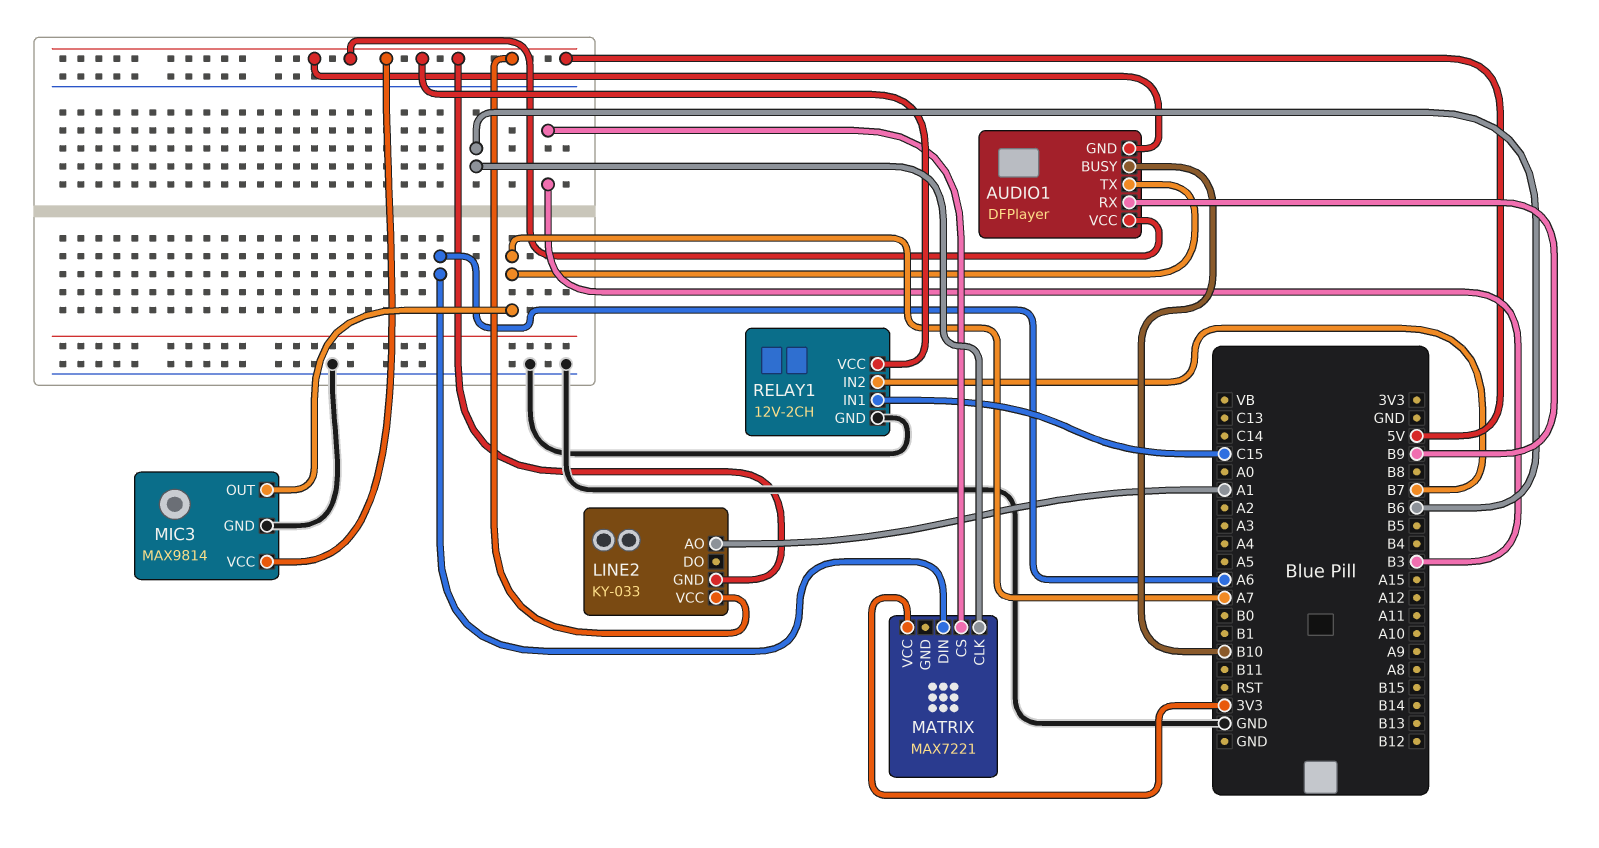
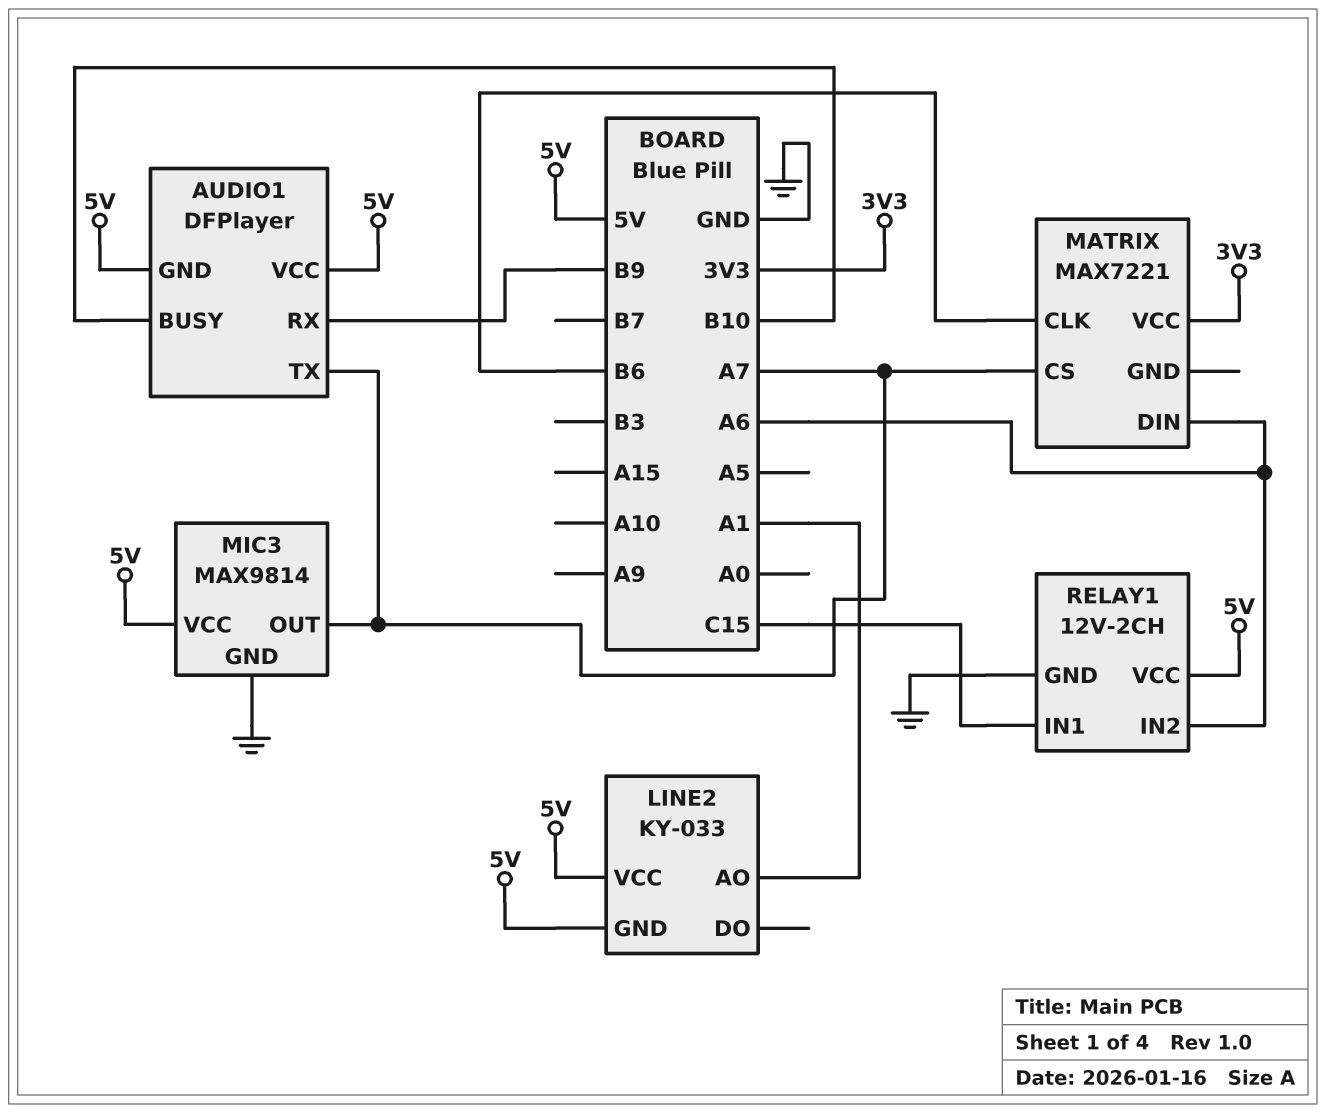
MATRIX pin CS: B3 -> A7
RELAY1 pin IN2: B7 -> A6

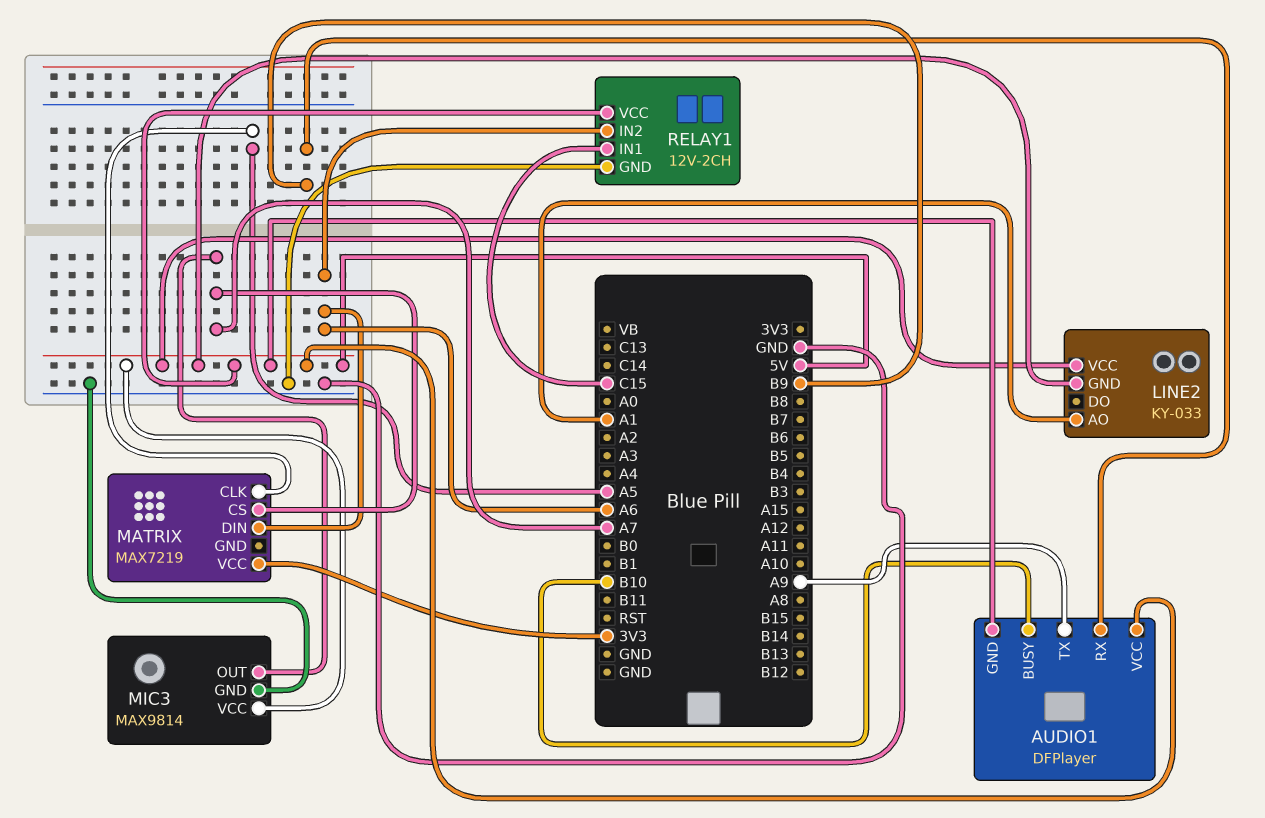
AUDIO1 pin TX: A7 -> A9
MATRIX: MAX7221 -> MAX7219
MATRIX pin CLK: B6 -> A5

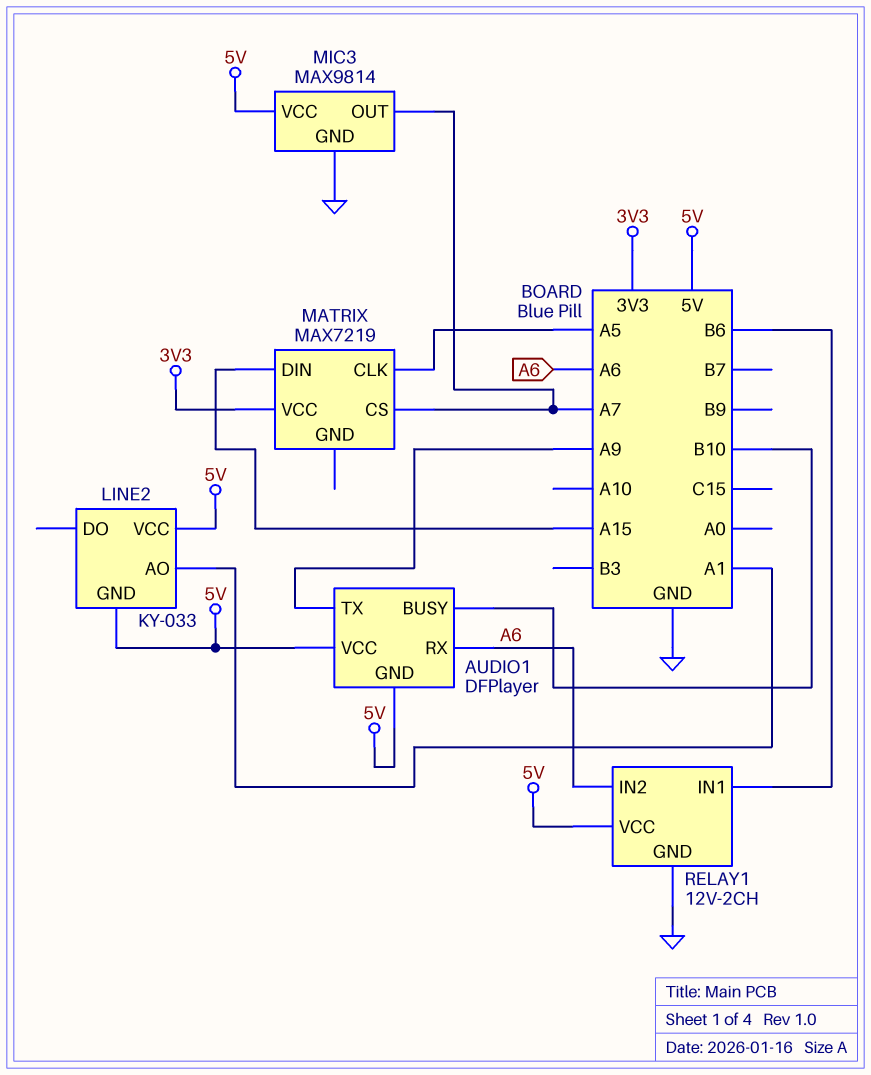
AUDIO1 pin RX: B9 -> A6
MATRIX pin DIN: A6 -> A15
RELAY1 pin IN1: C15 -> B6

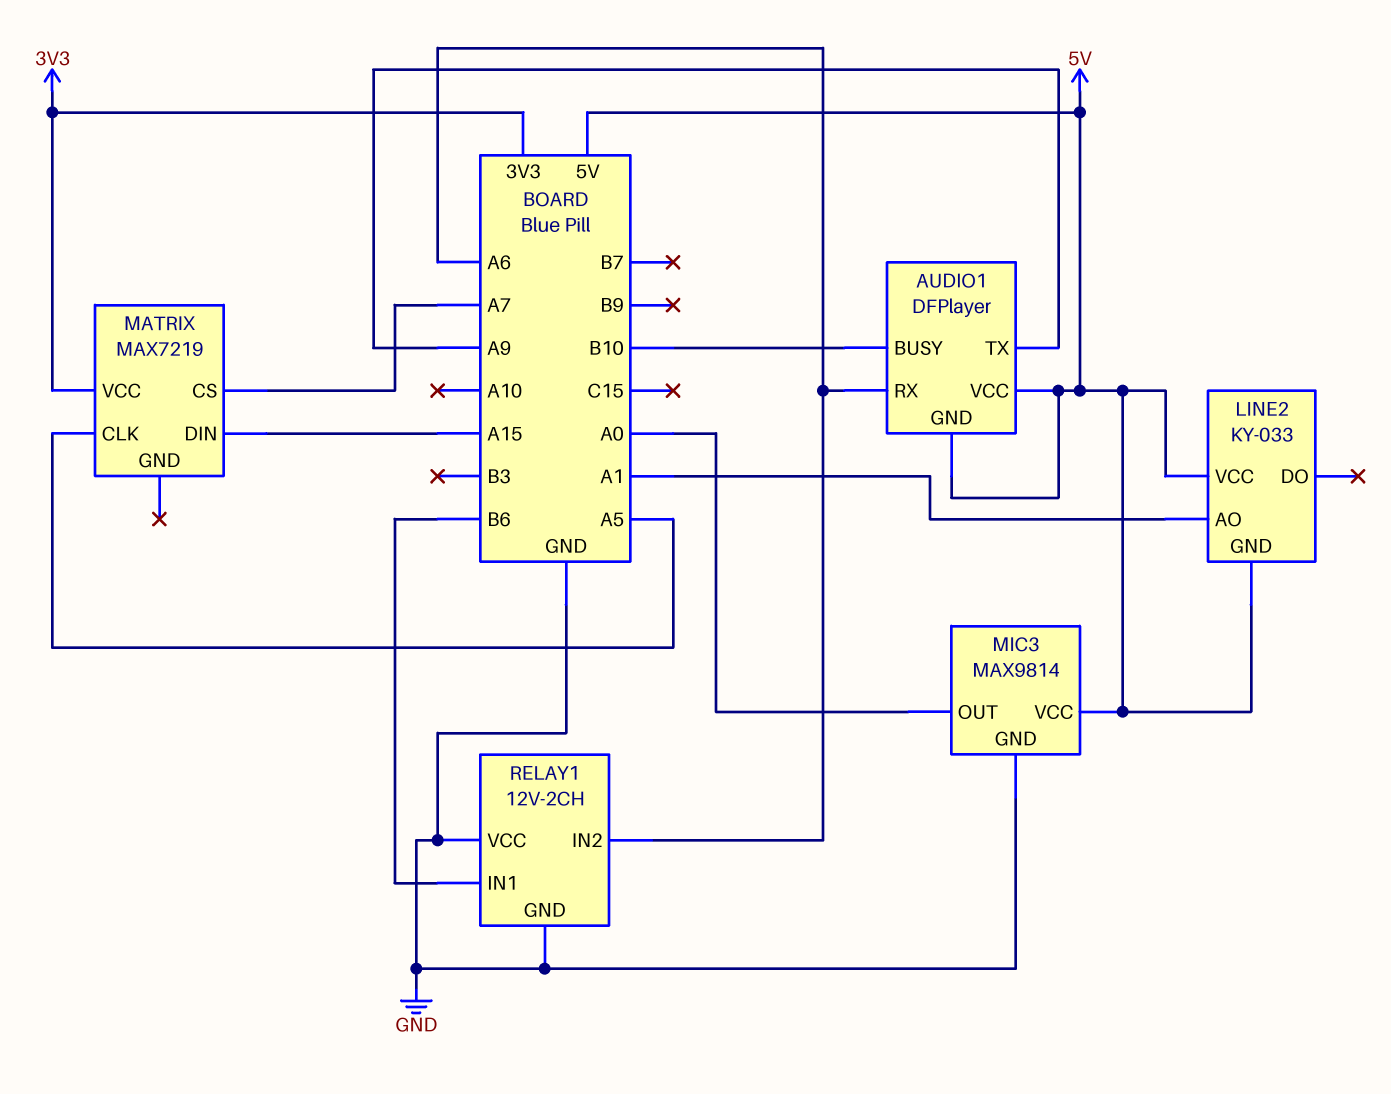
MIC3 pin OUT: A7 -> A0
RELAY1 pin VCC: 5V -> GND

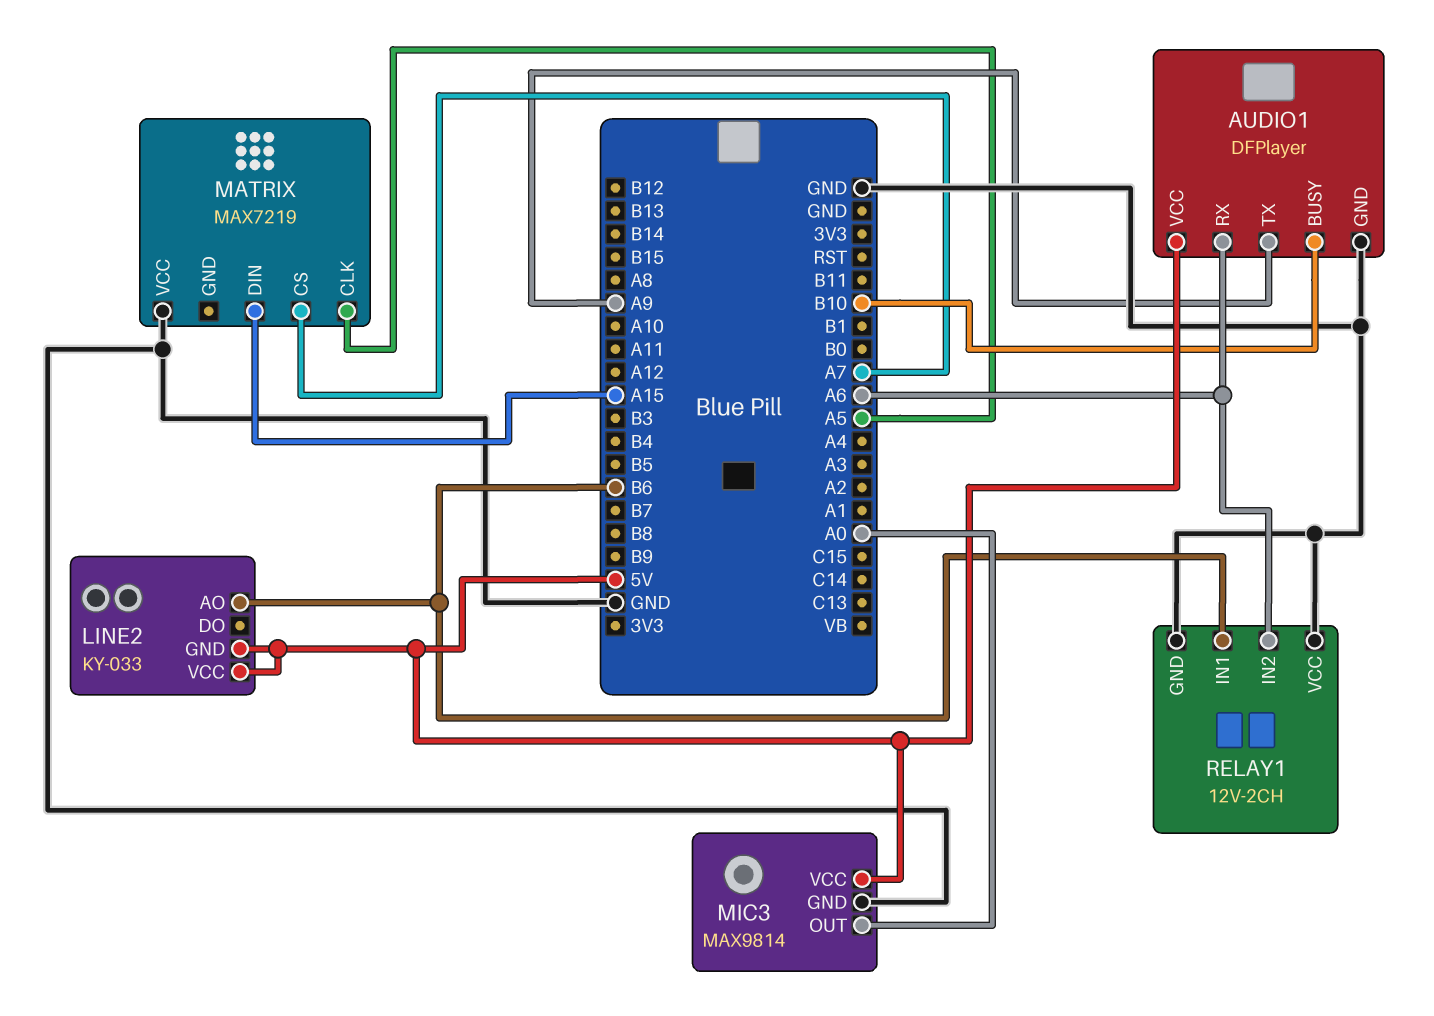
AUDIO1 pin GND: 5V -> GND
LINE2 pin AO: A1 -> B6
MATRIX pin VCC: 3V3 -> GND

